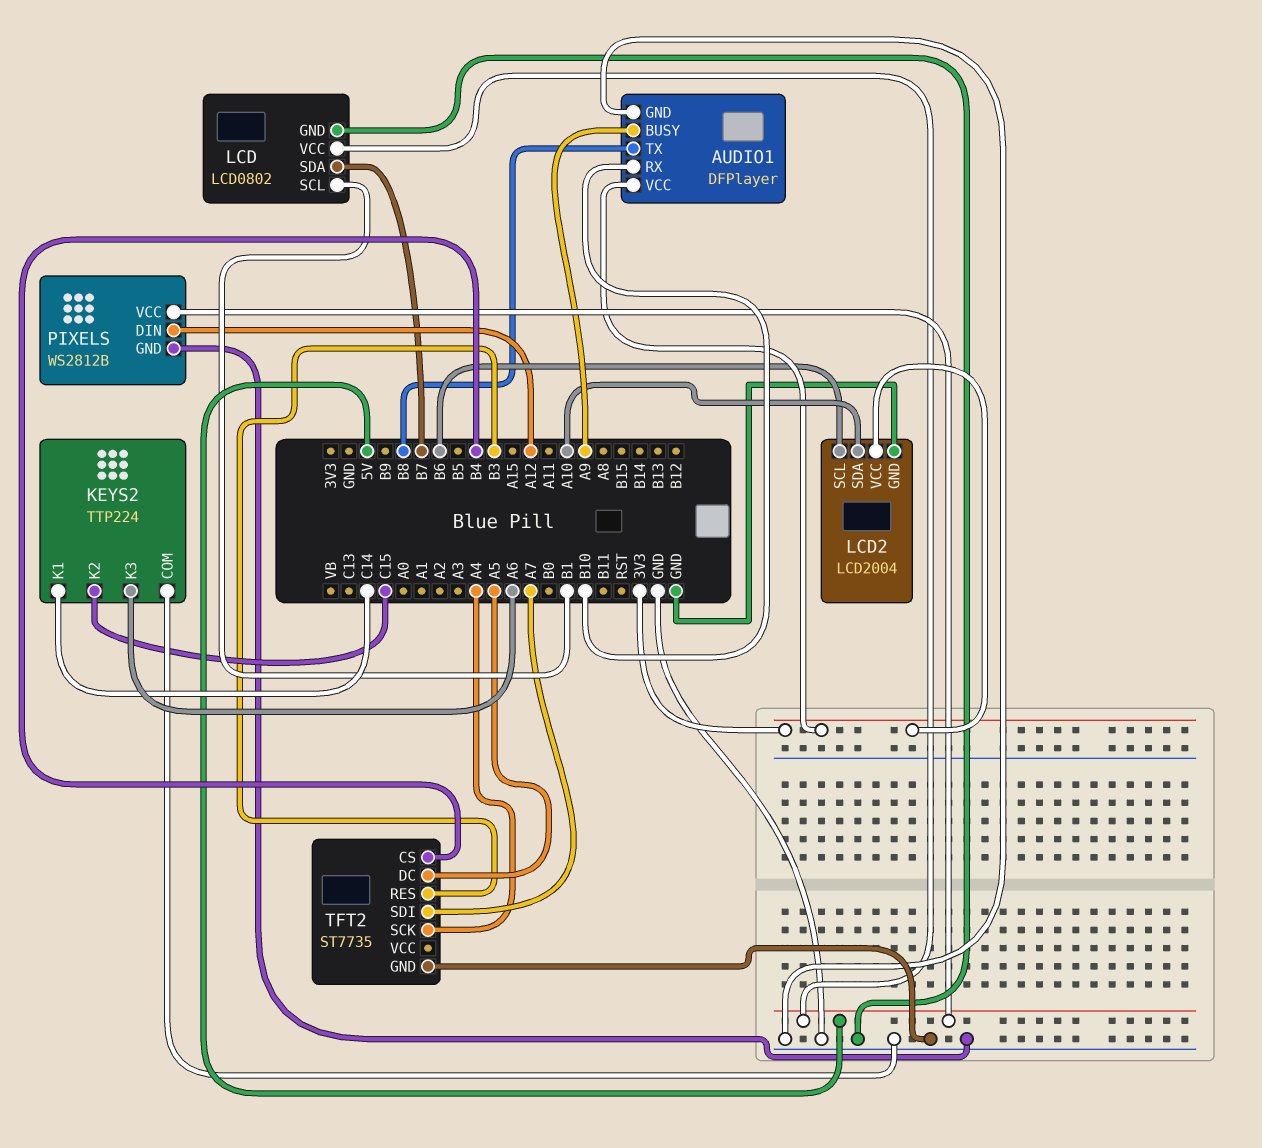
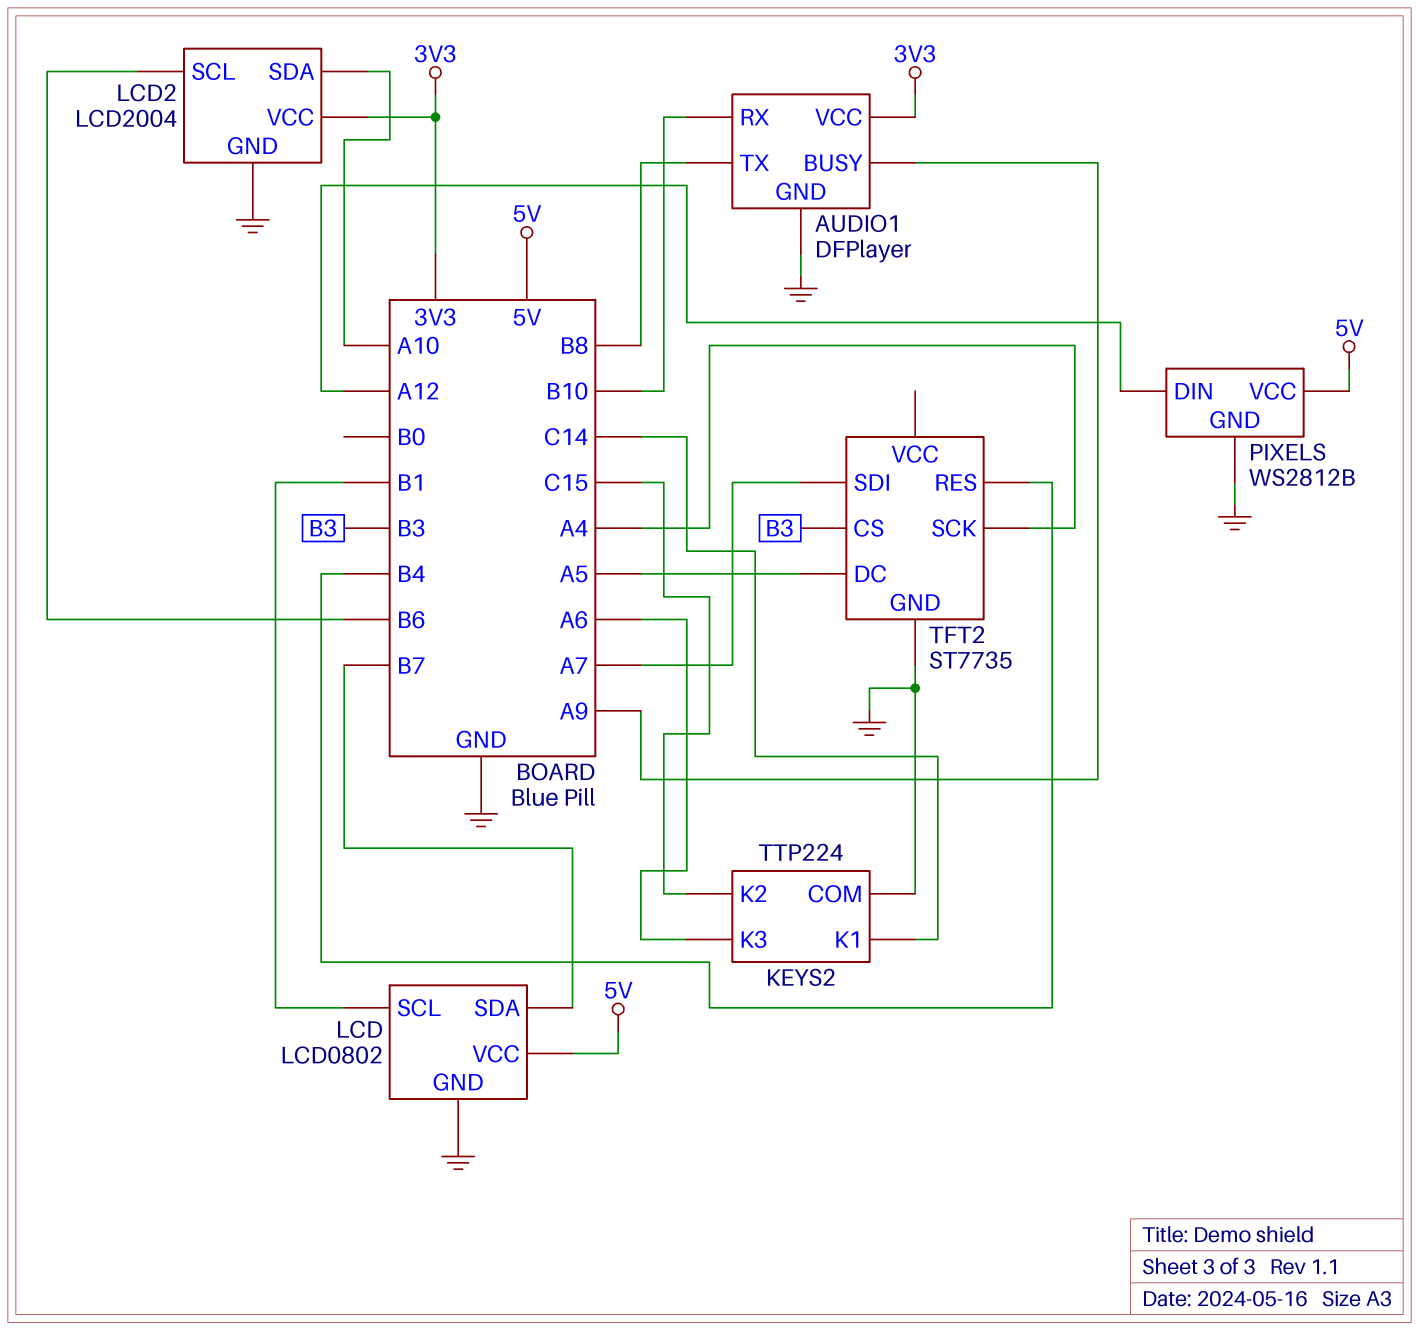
TFT2 pin CS: B4 -> B3
TFT2 pin RES: B3 -> B4

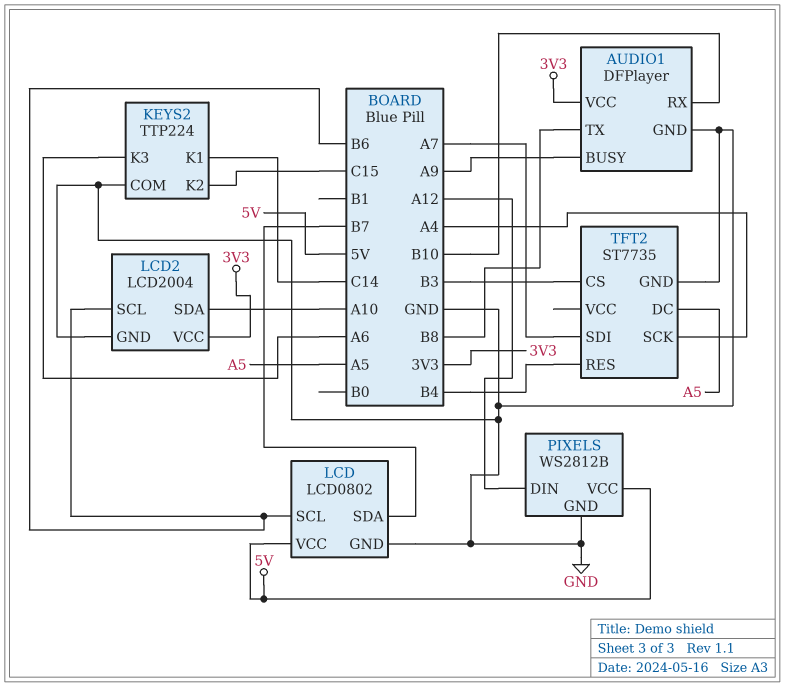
LCD pin SCL: B1 -> B6

